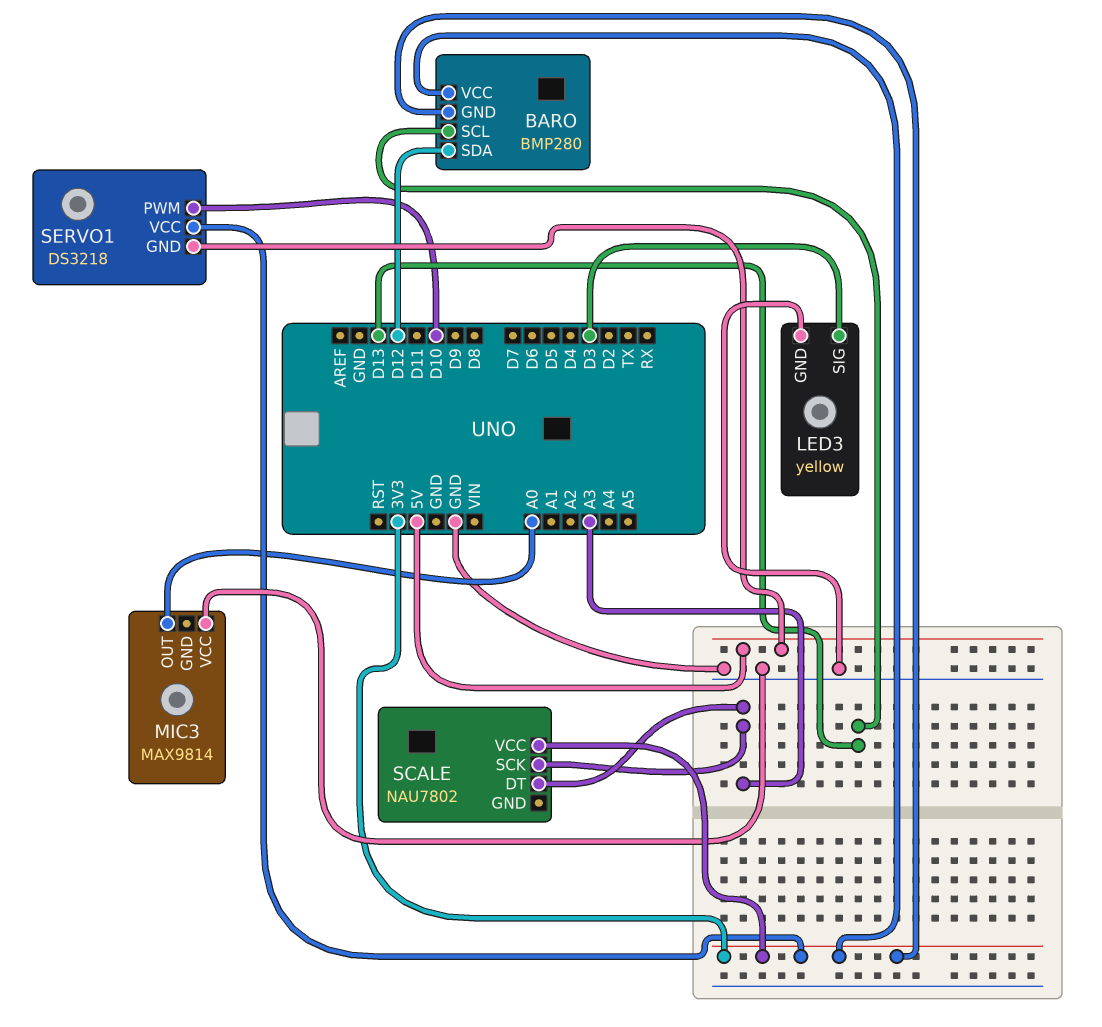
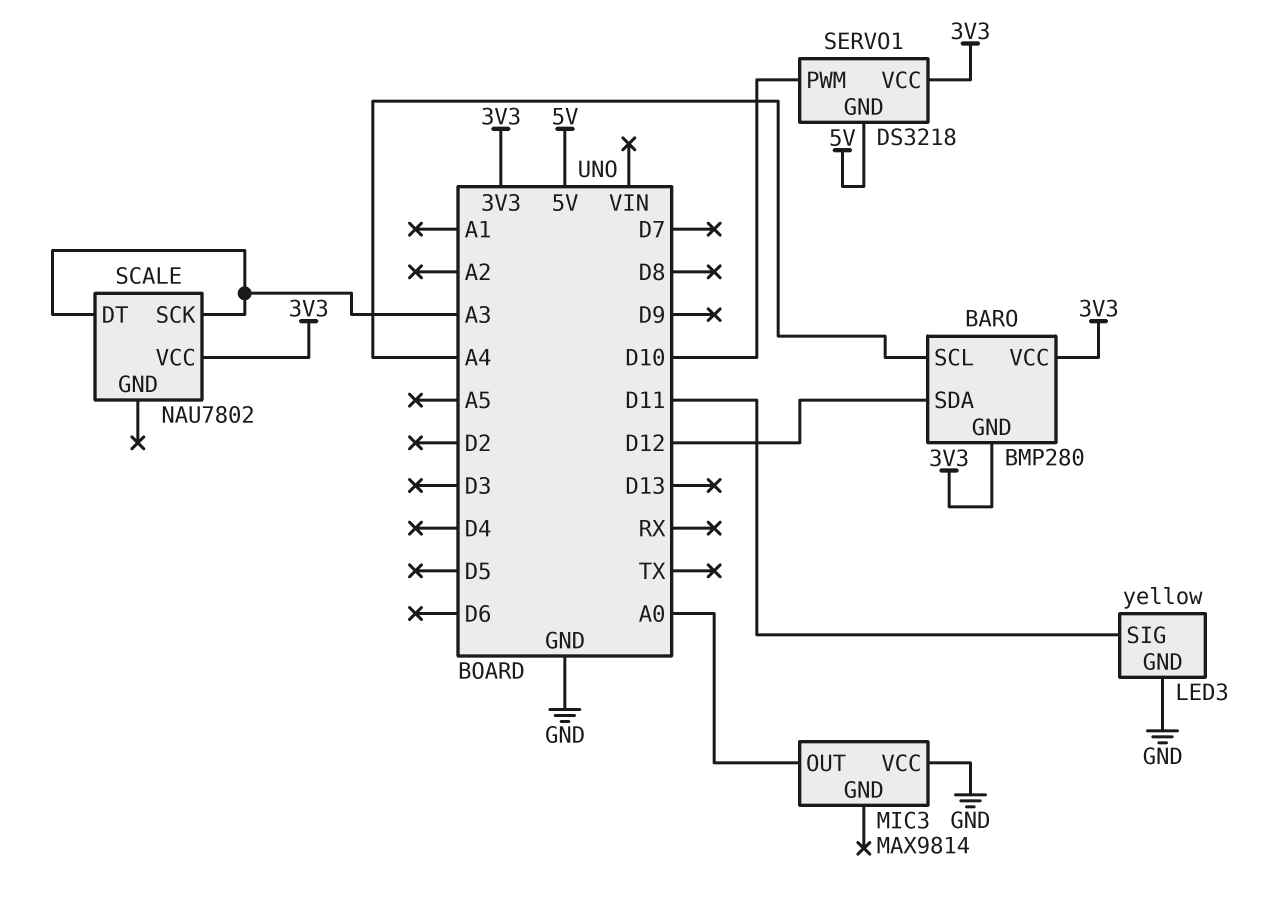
BARO pin SCL: D13 -> A4
LED3 pin SIG: D3 -> D11

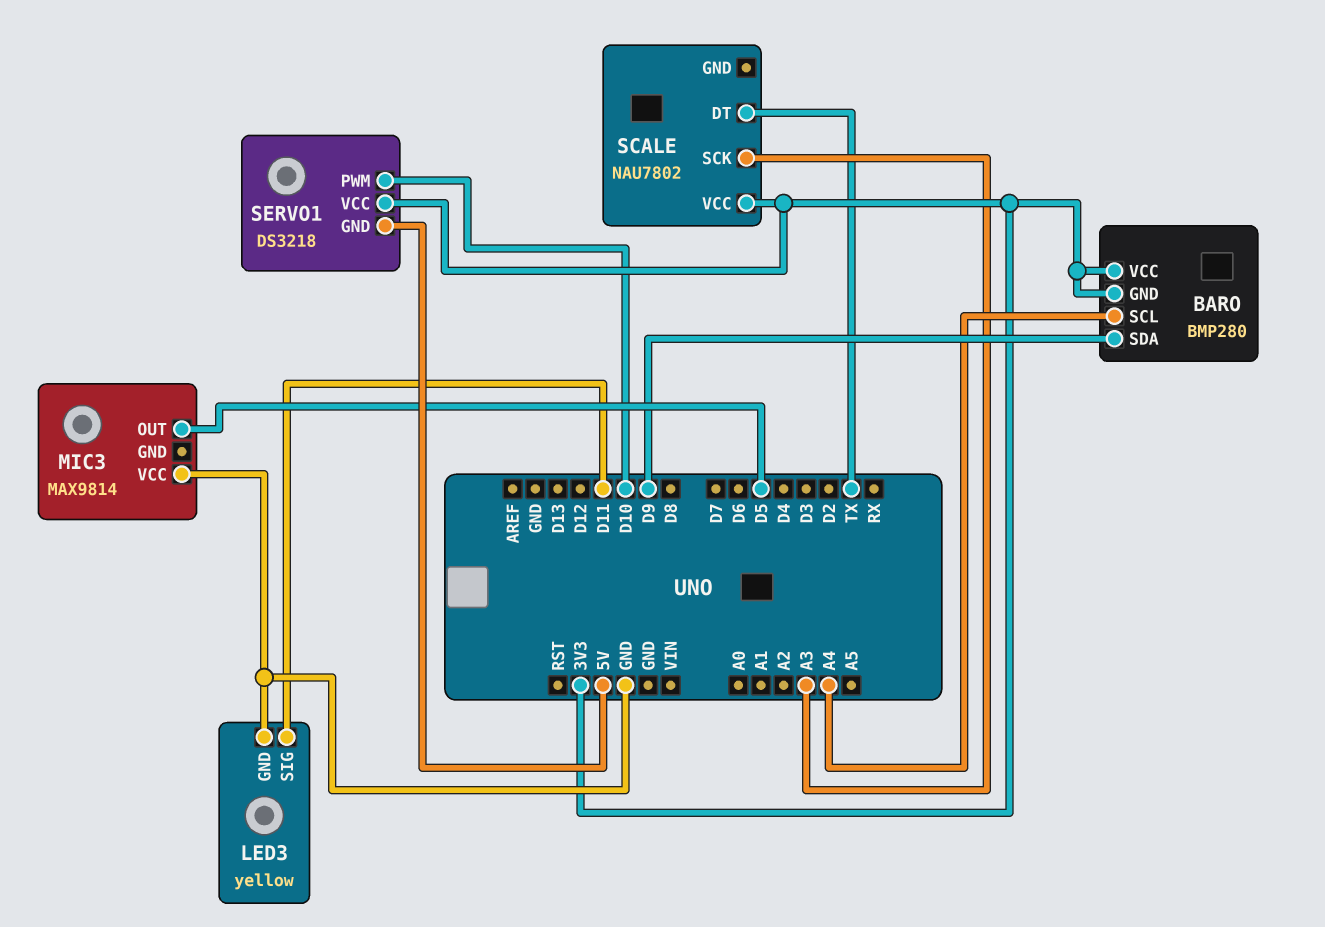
BARO pin SDA: D12 -> D9
MIC3 pin OUT: A0 -> D5
SCALE pin DT: A3 -> TX

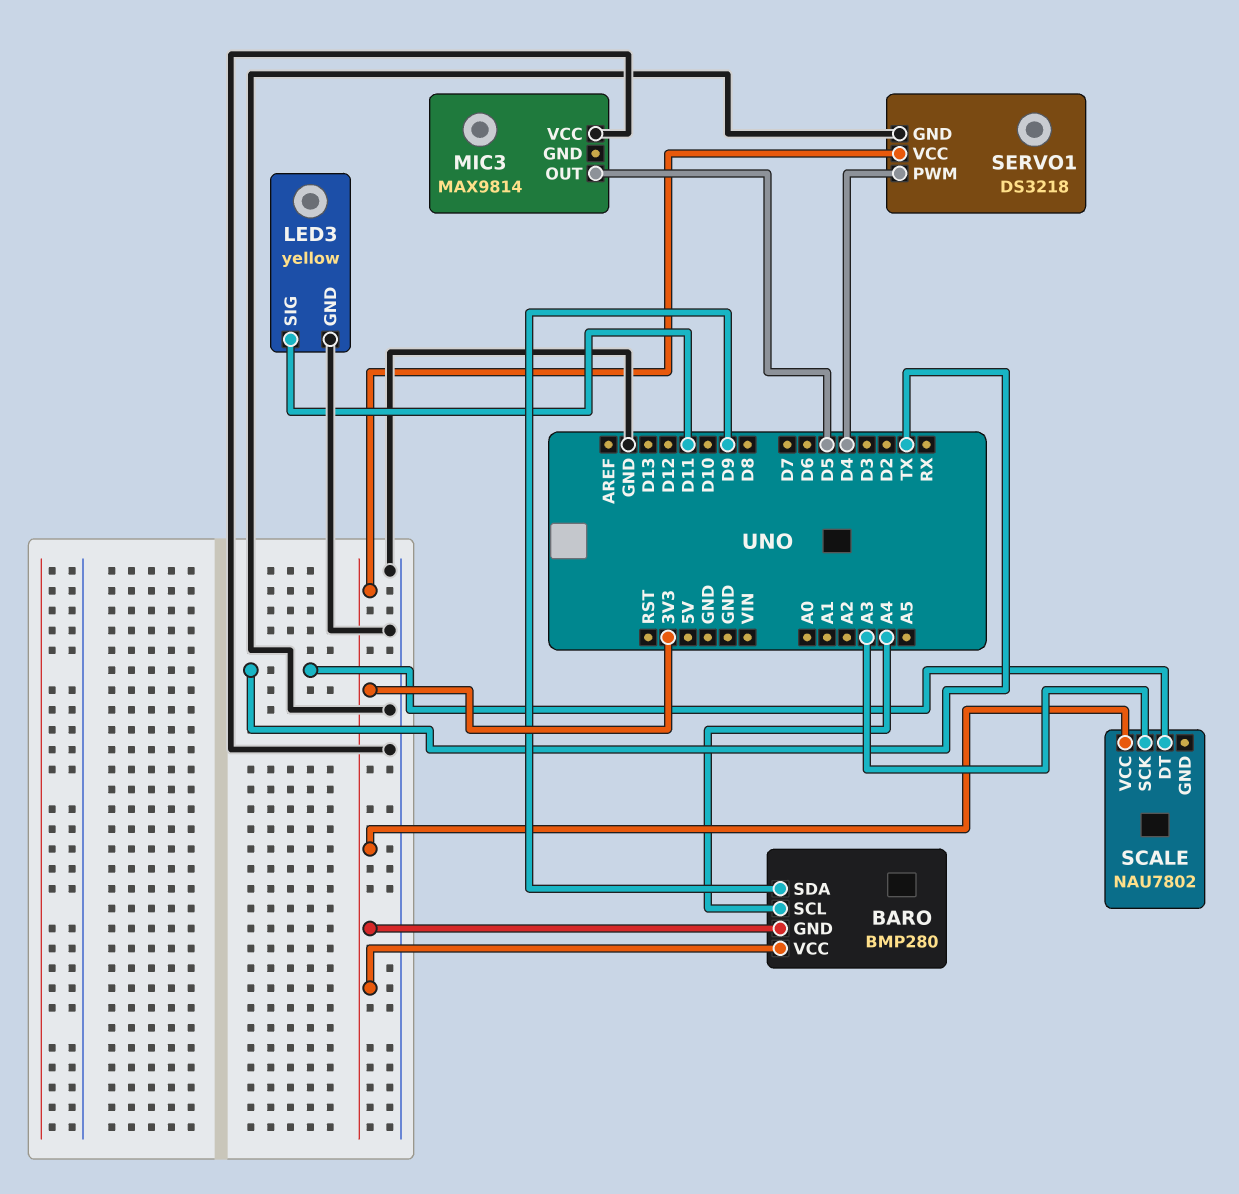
SERVO1 pin GND: 5V -> GND
SERVO1 pin PWM: D10 -> D4

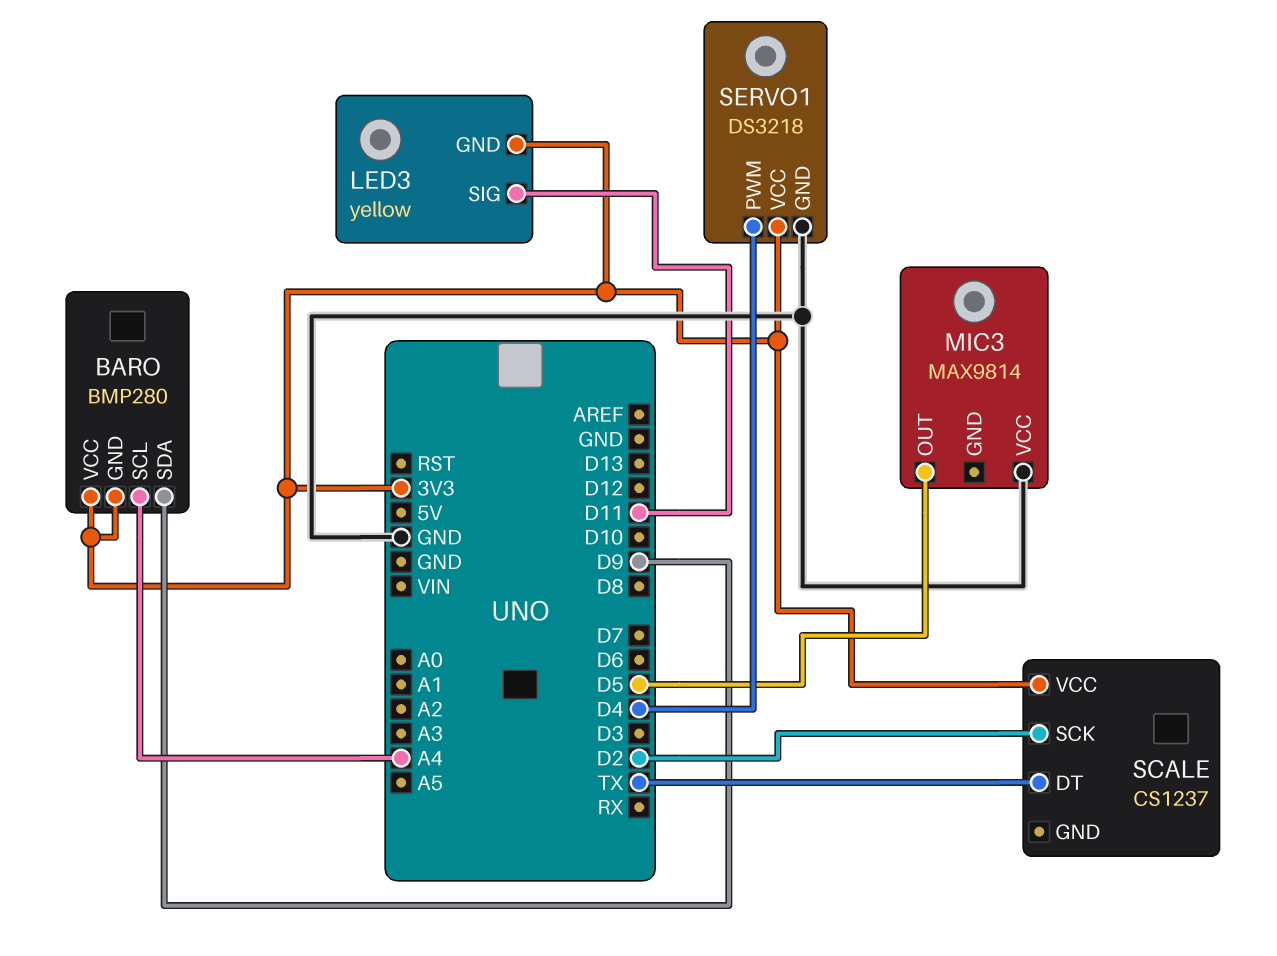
LED3 pin GND: GND -> 3V3
SCALE: NAU7802 -> CS1237
SCALE pin SCK: A3 -> D2

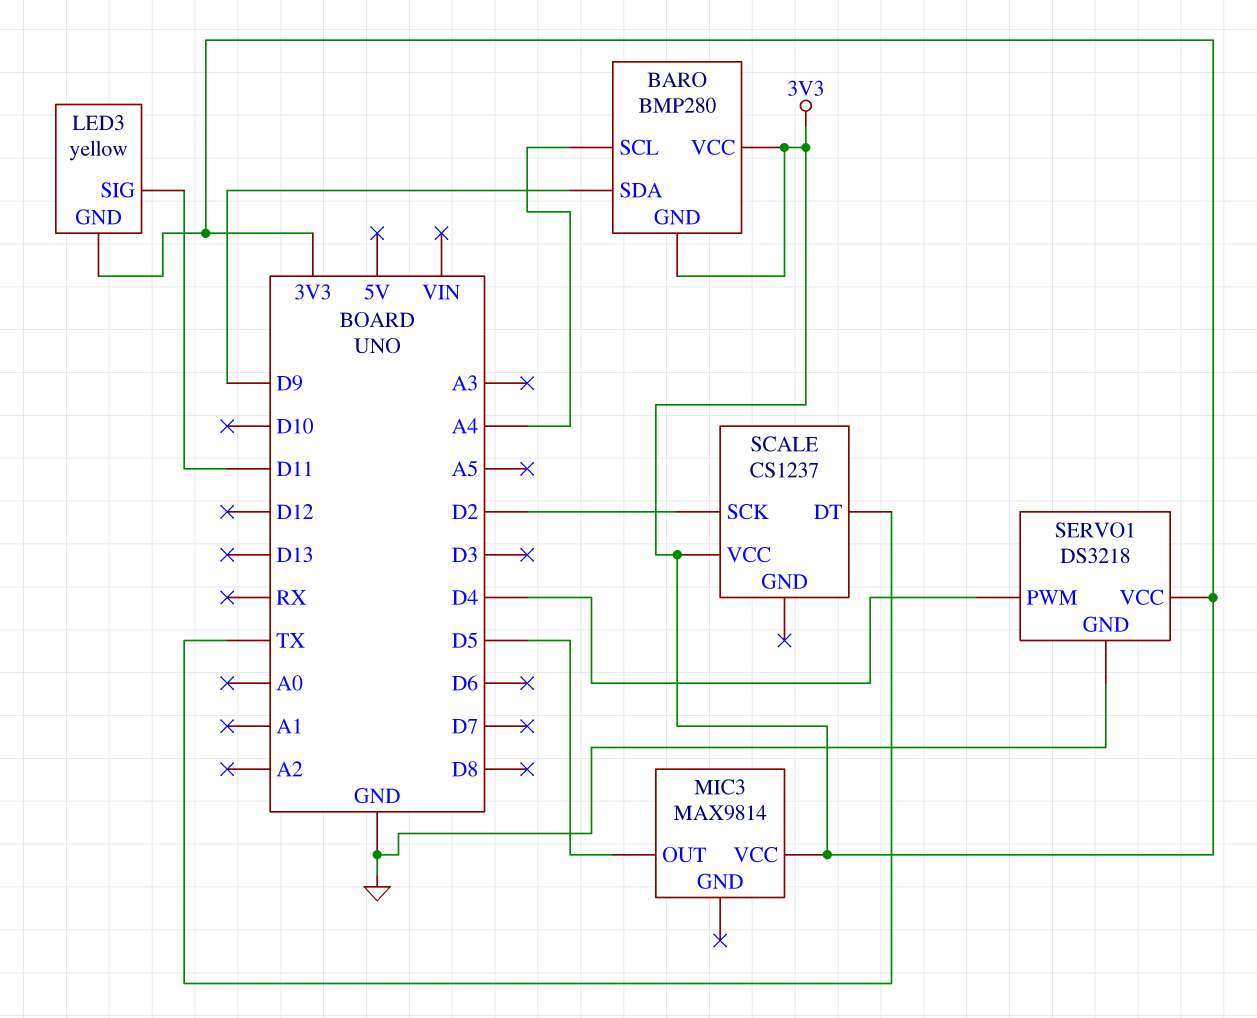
MIC3 pin VCC: GND -> 3V3

